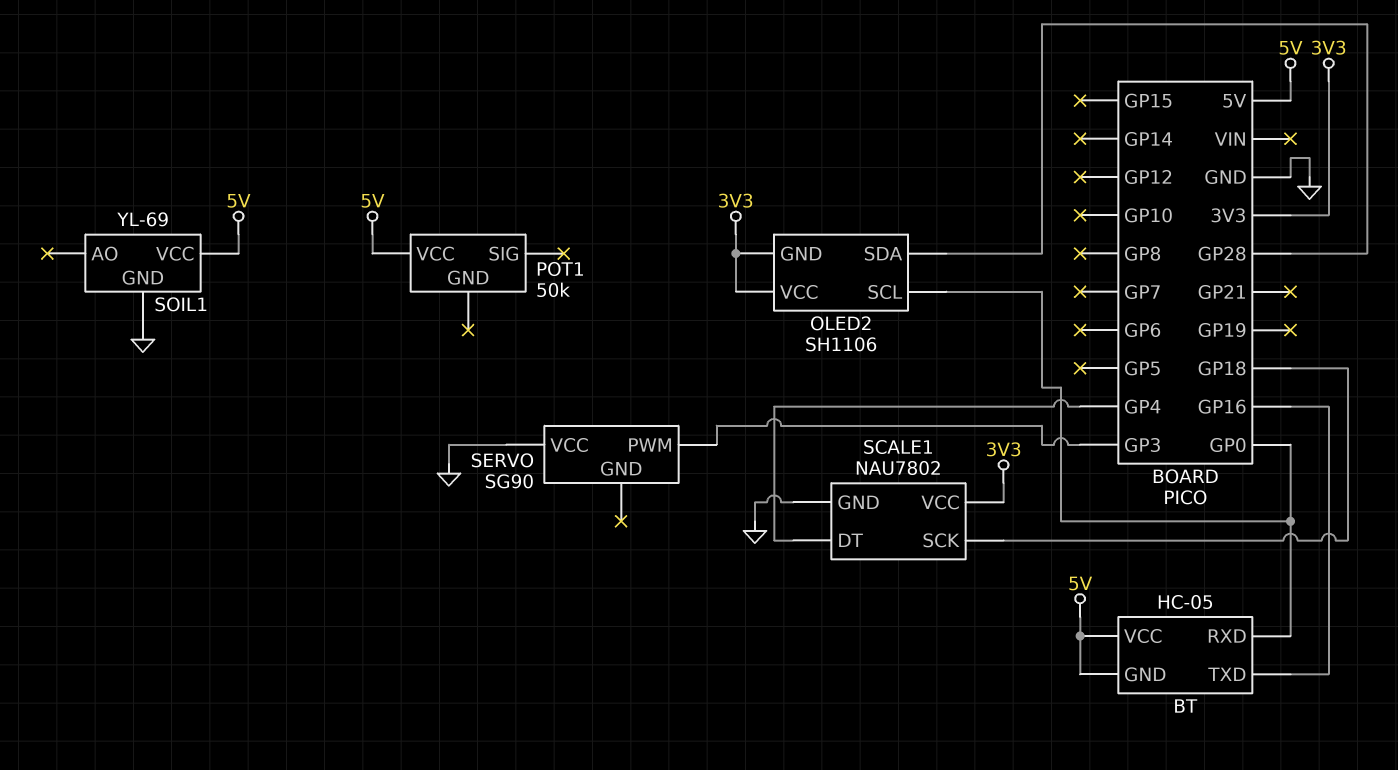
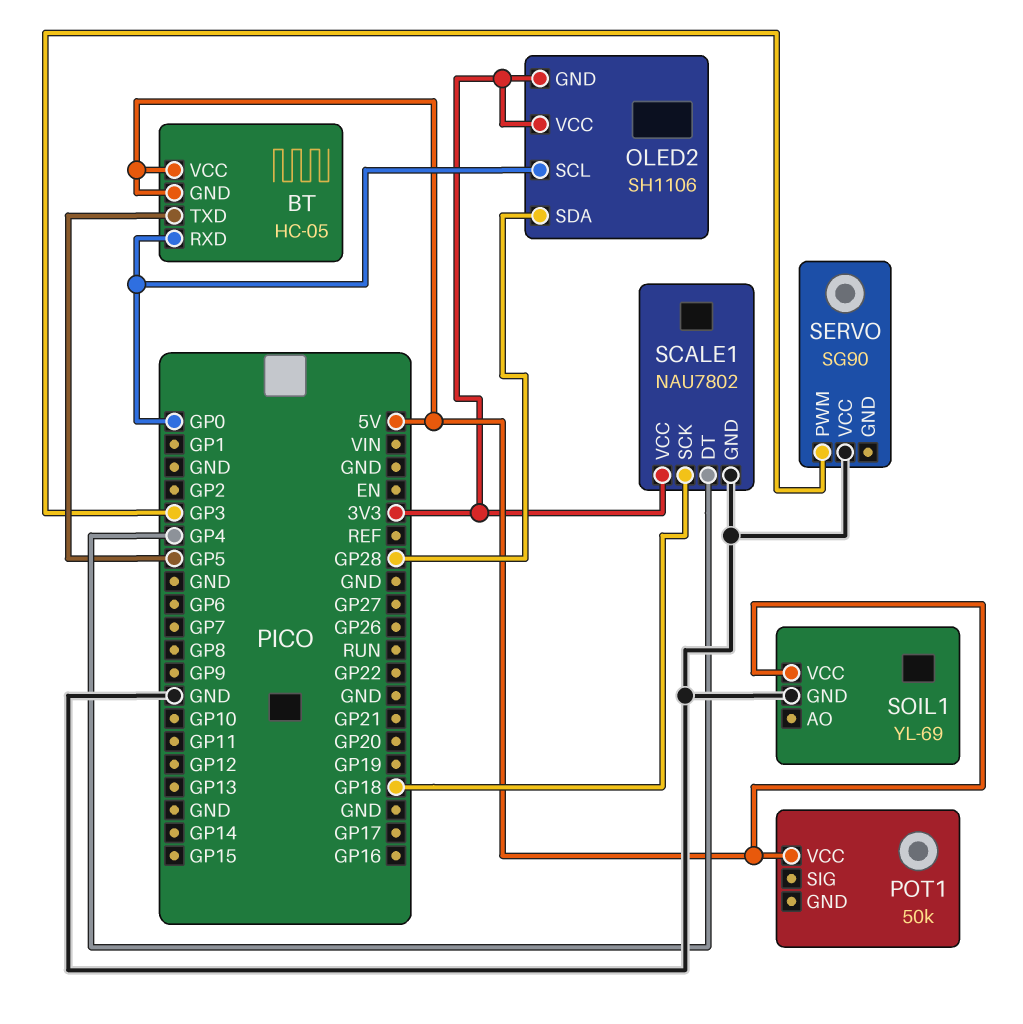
BT pin TXD: GP16 -> GP5

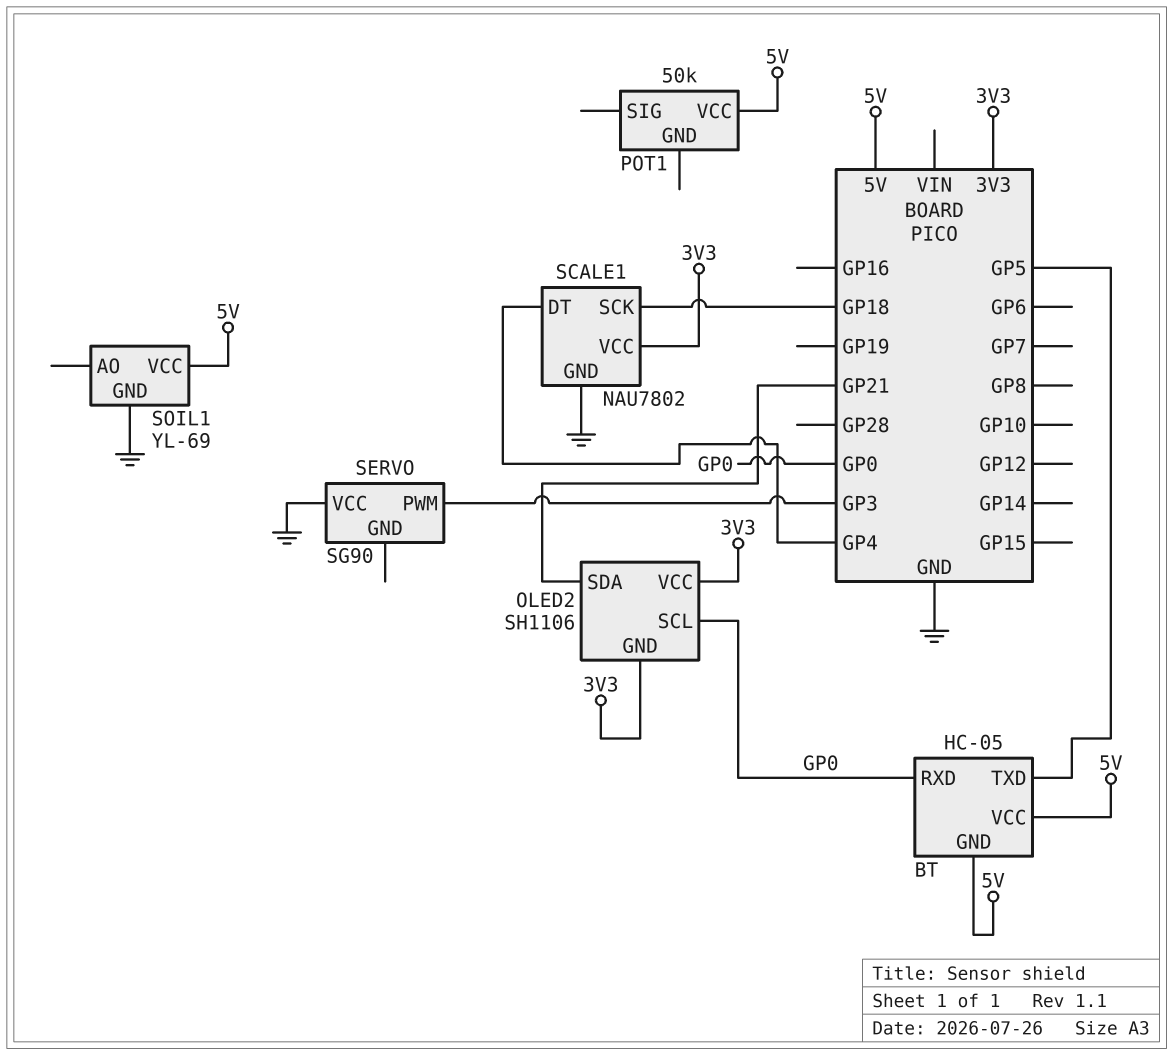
OLED2 pin SDA: GP28 -> GP21

